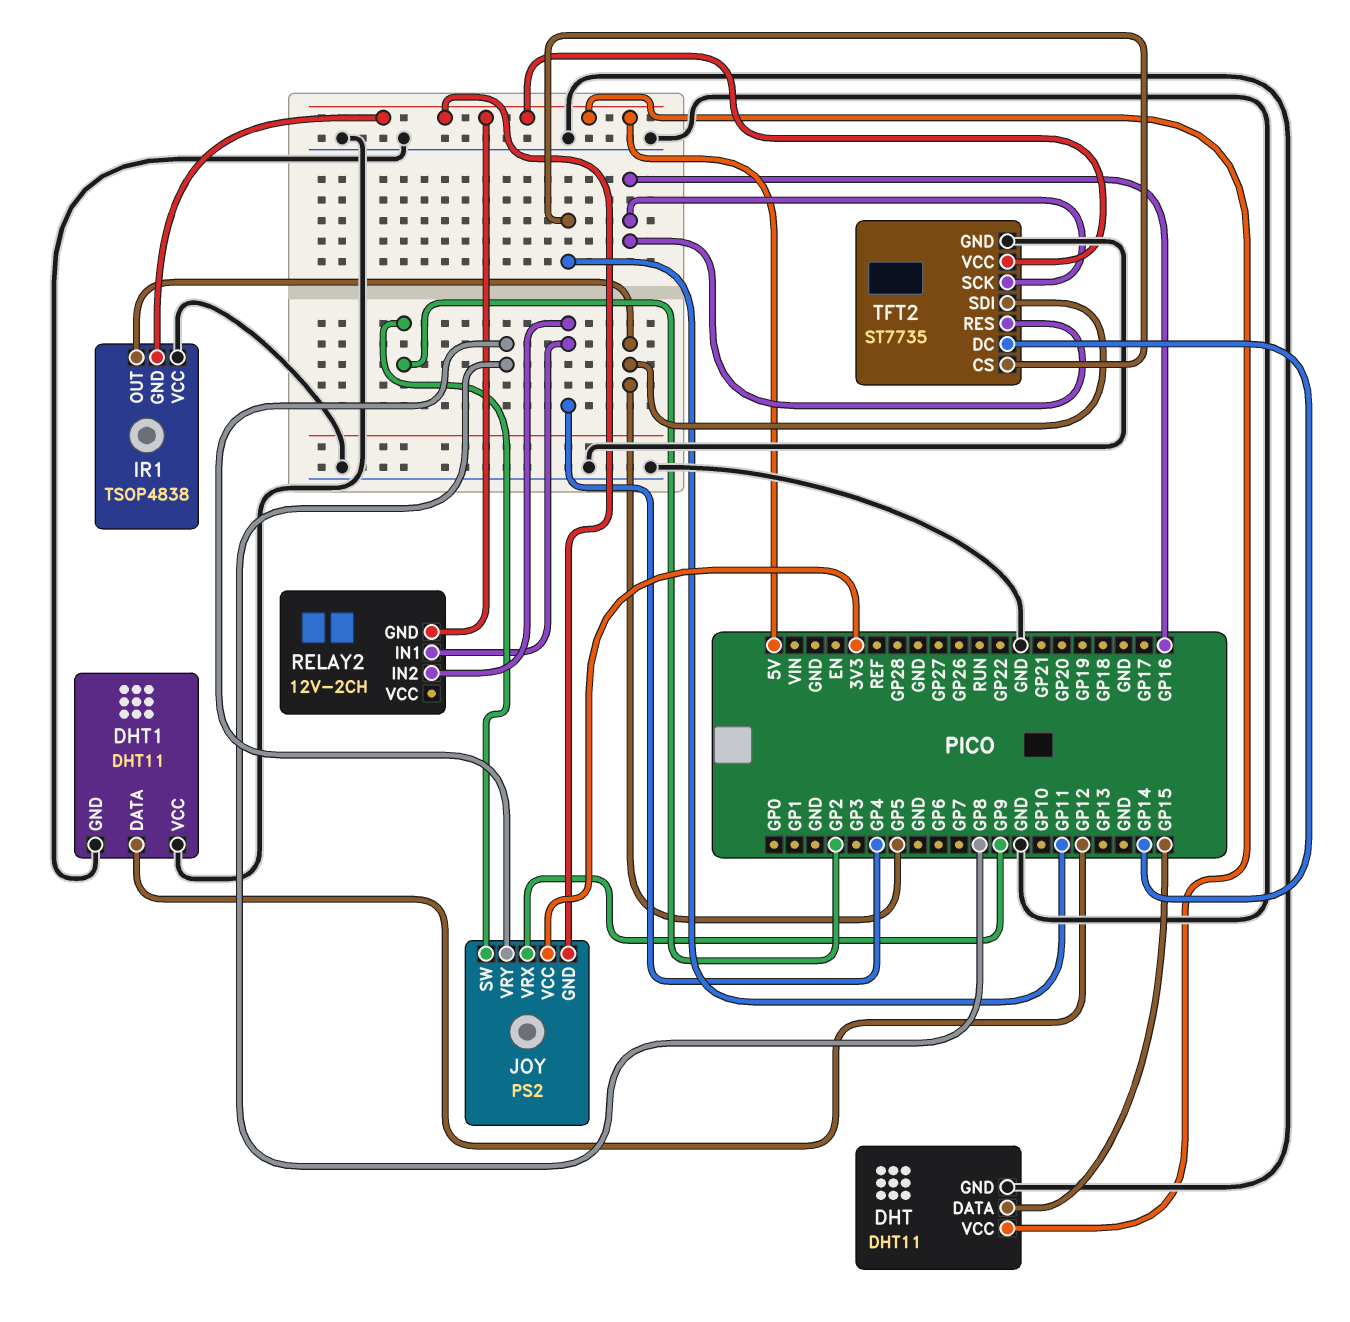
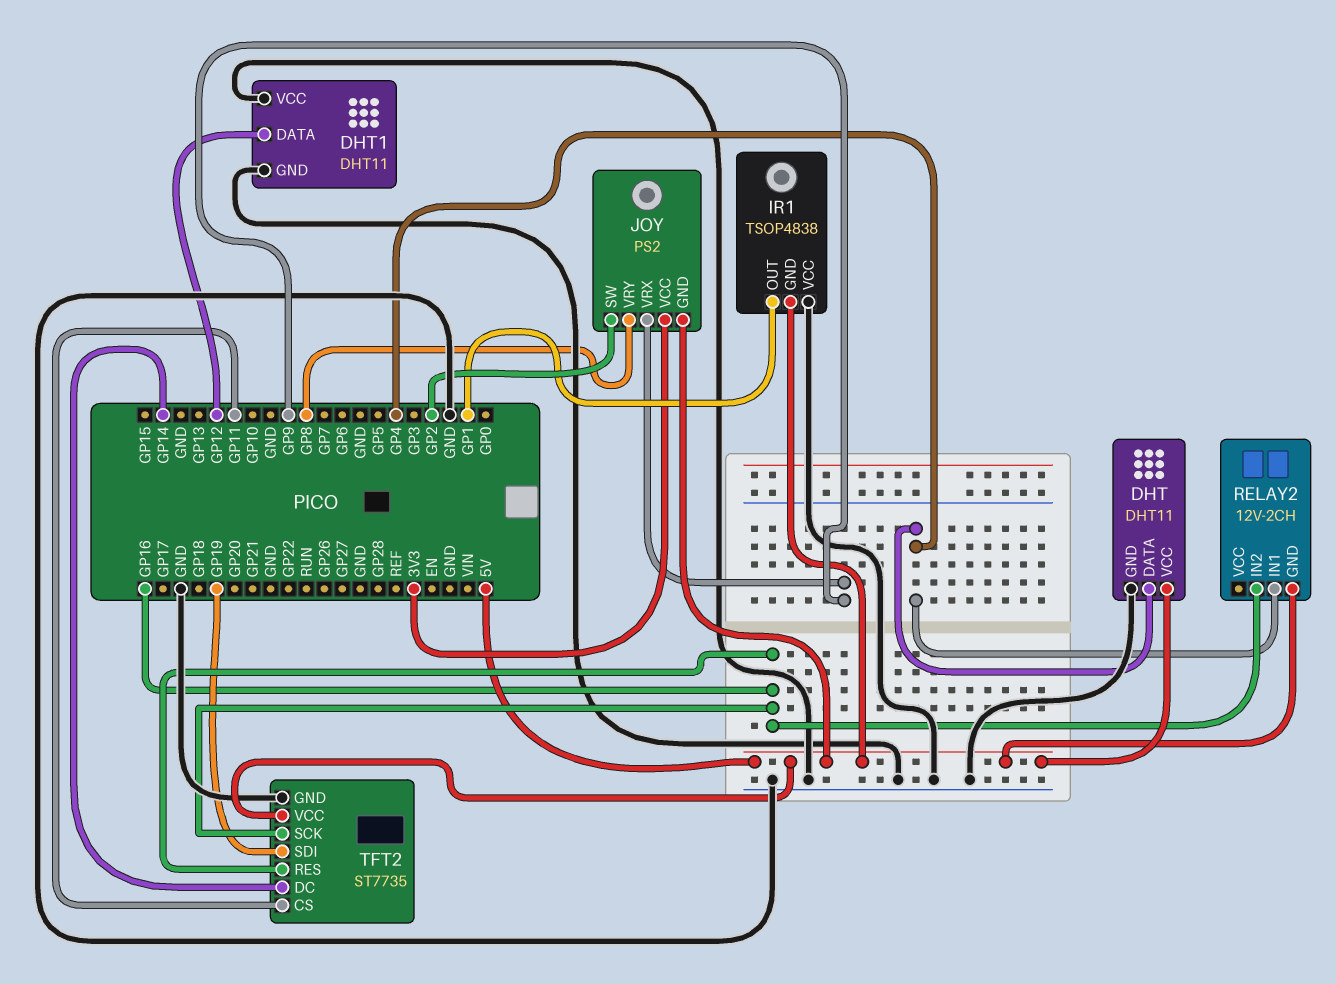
DHT pin DATA: GP15 -> GP4
IR1 pin OUT: GP5 -> GP1
RELAY2 pin IN2: GP4 -> GP16
TFT2 pin SDI: GP5 -> GP19

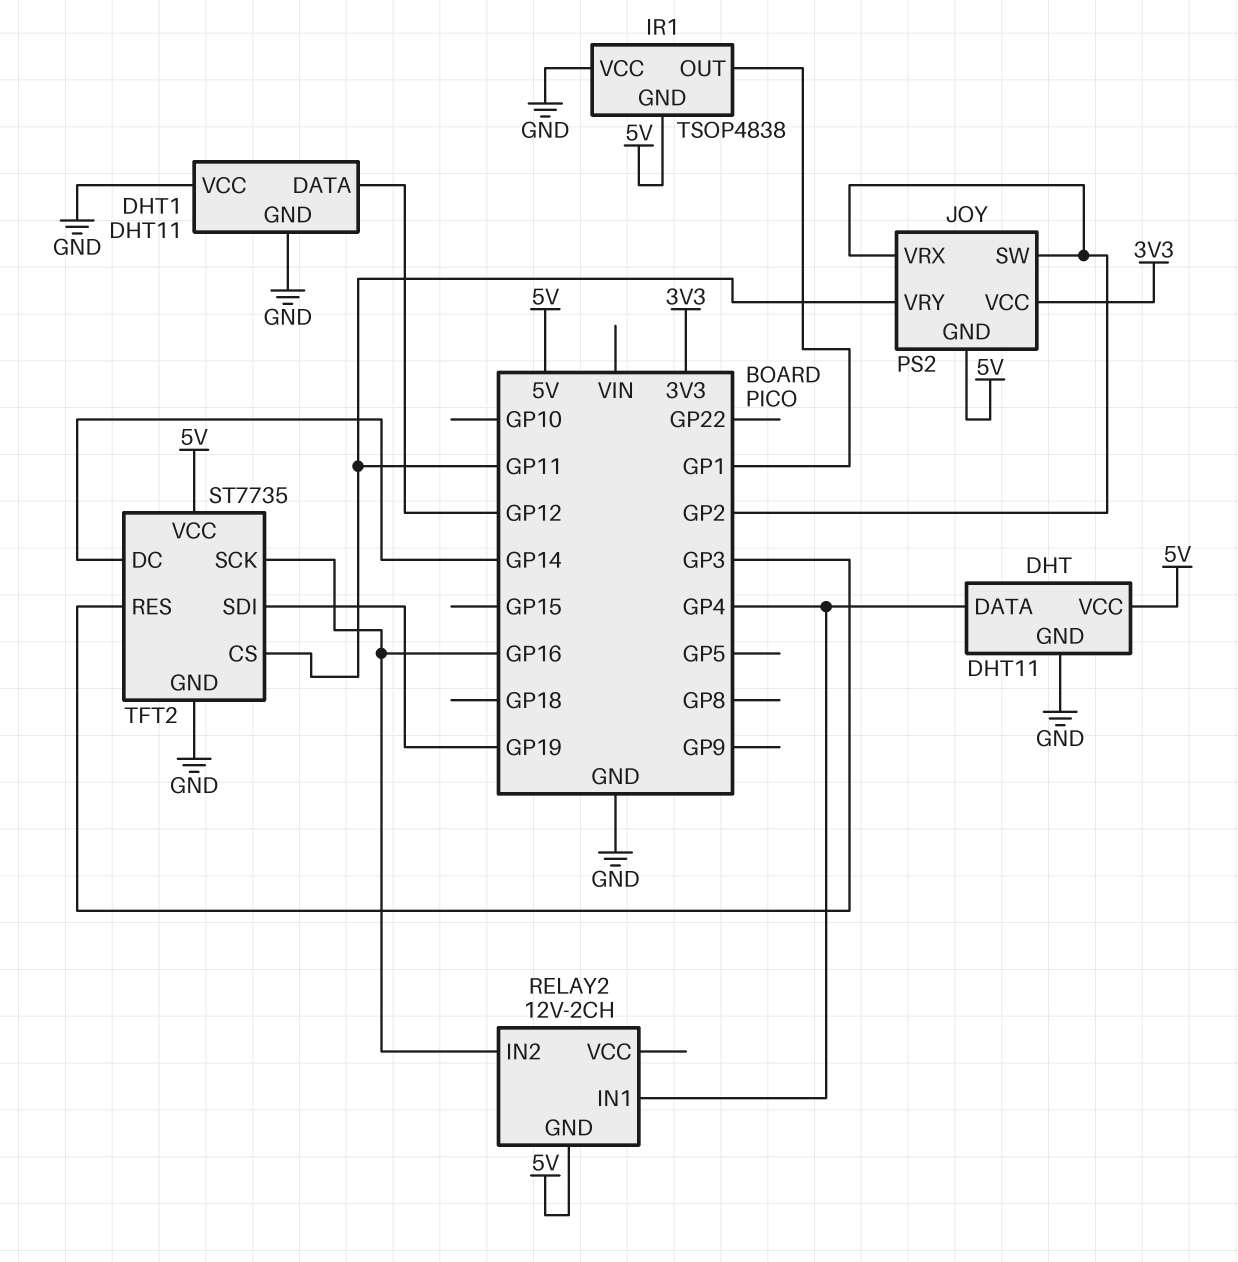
JOY pin VRX: GP9 -> GP2
JOY pin VRY: GP8 -> GP11
TFT2 pin RES: GP16 -> GP3

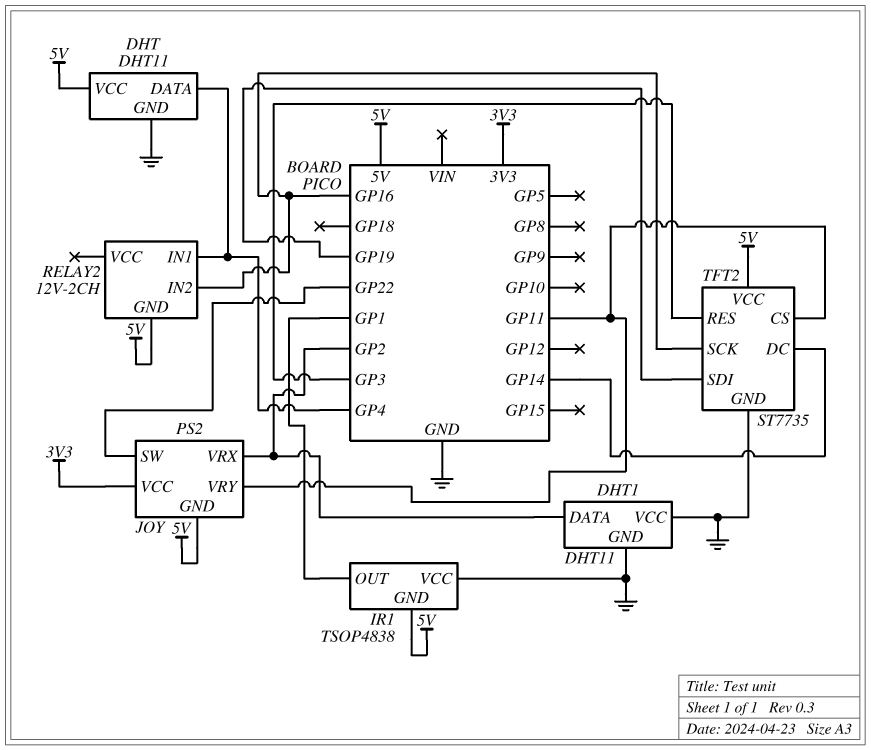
DHT1 pin DATA: GP12 -> GP2
JOY pin SW: GP2 -> GP22

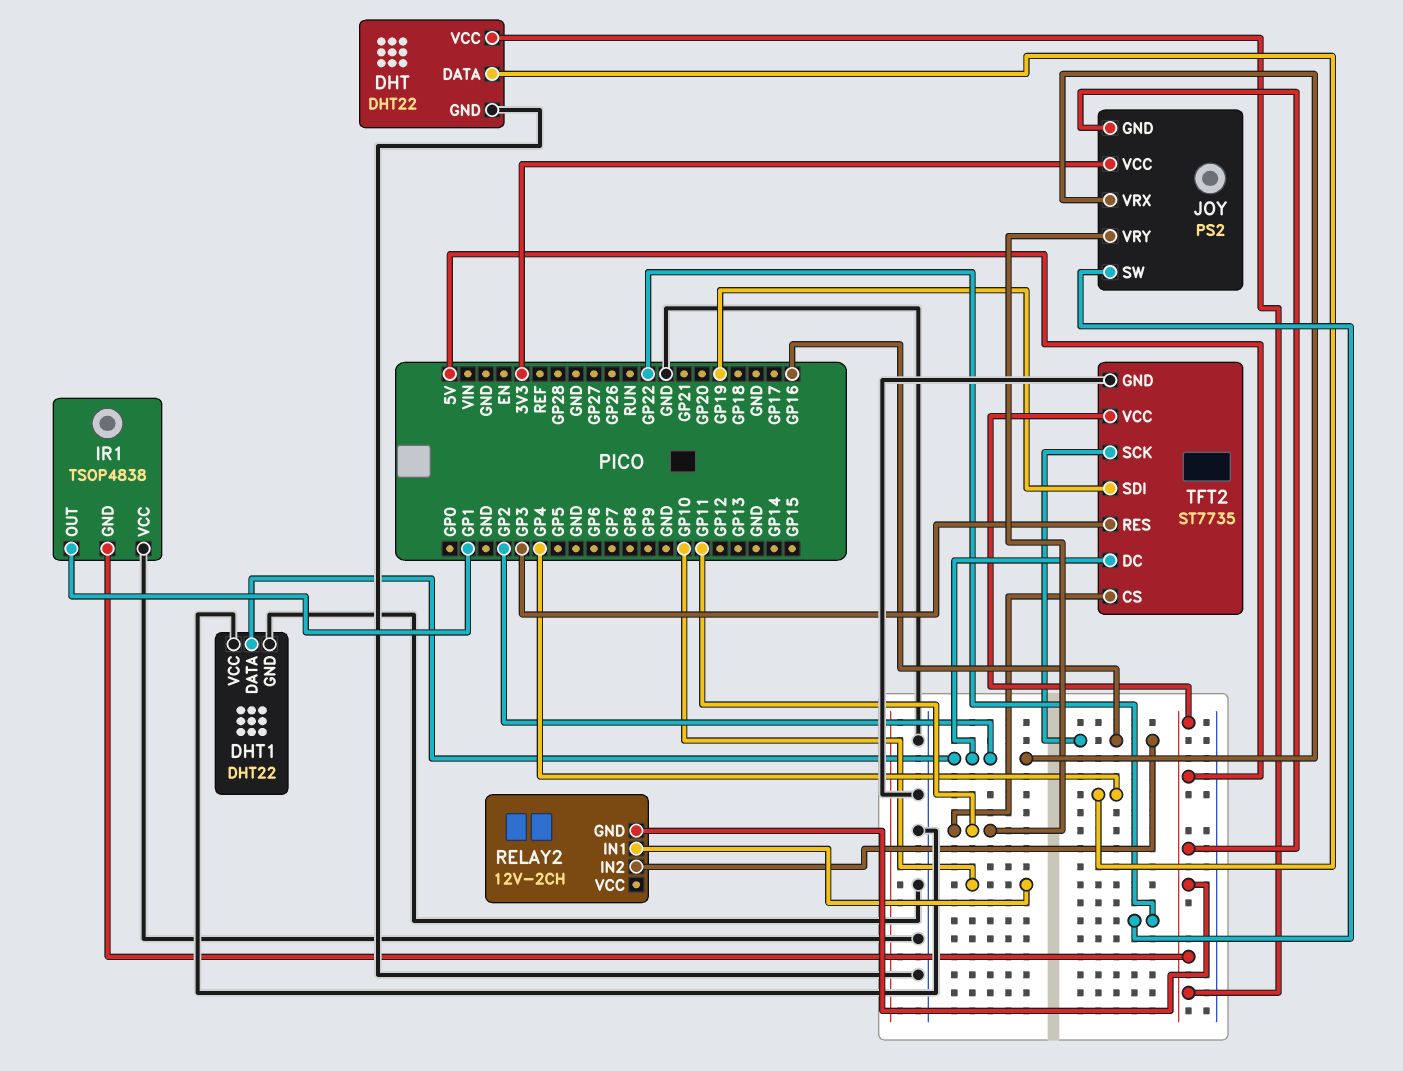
DHT: DHT11 -> DHT22
DHT1: DHT11 -> DHT22
RELAY2 pin IN1: GP4 -> GP10
TFT2 pin DC: GP14 -> GP2

